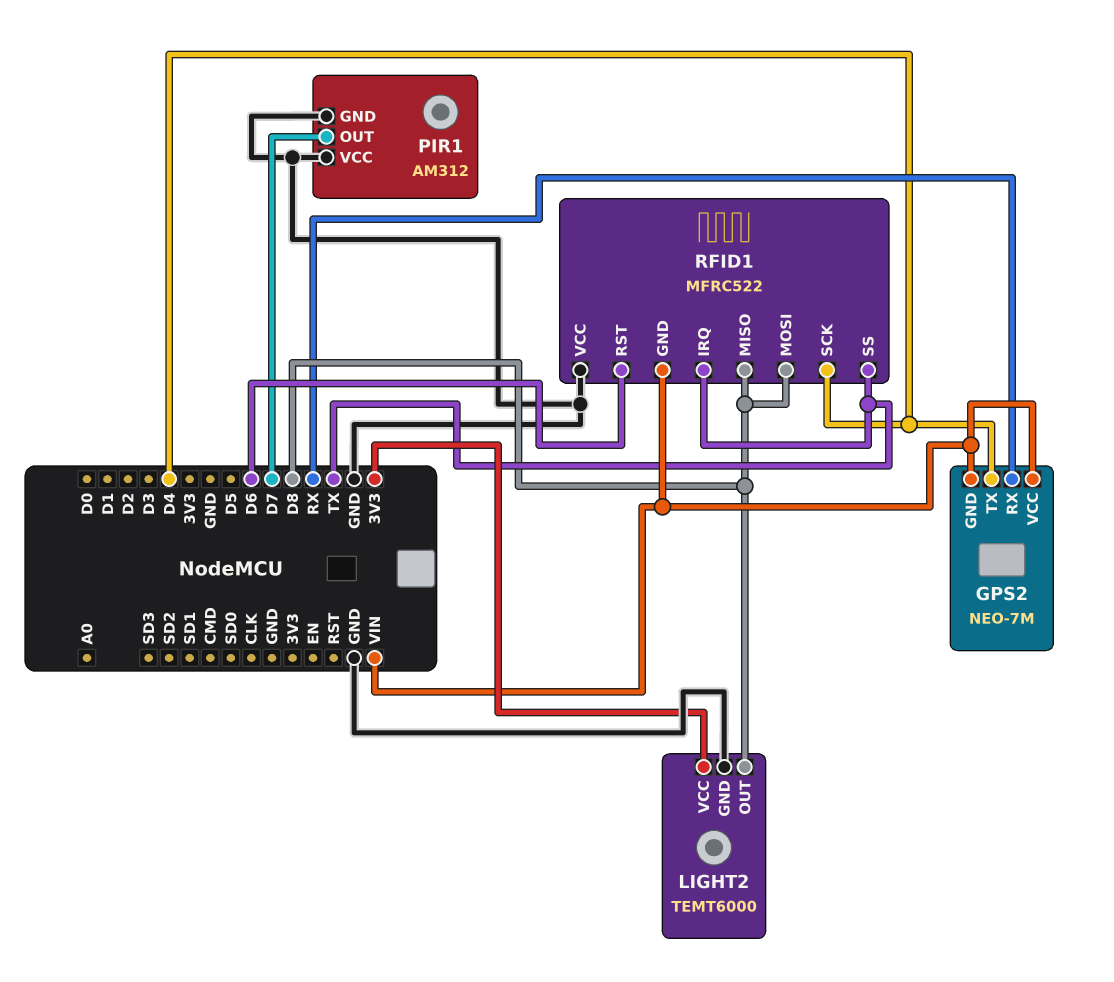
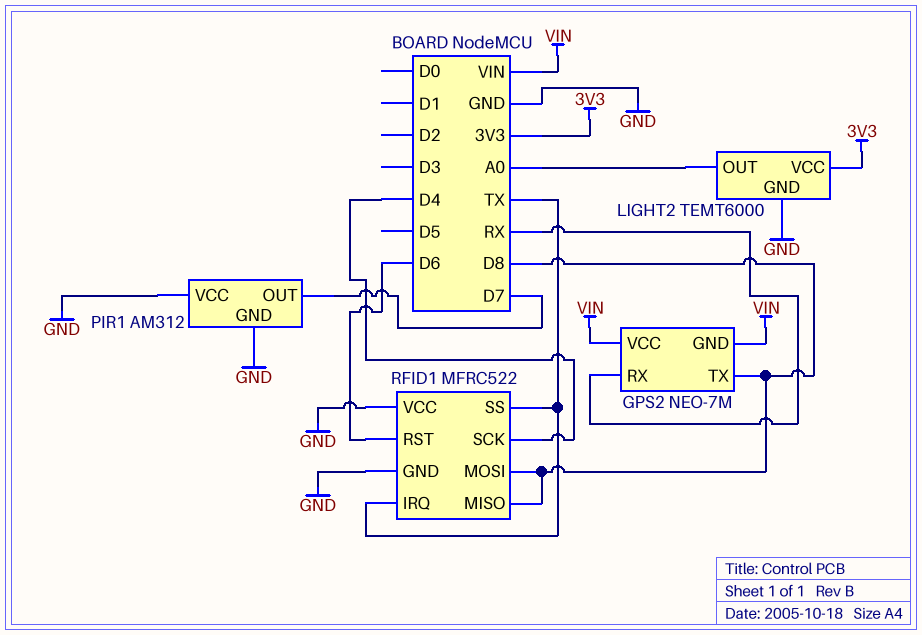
GPS2 pin TX: D4 -> D8
LIGHT2 pin OUT: D8 -> A0
RFID1 pin GND: VIN -> GND

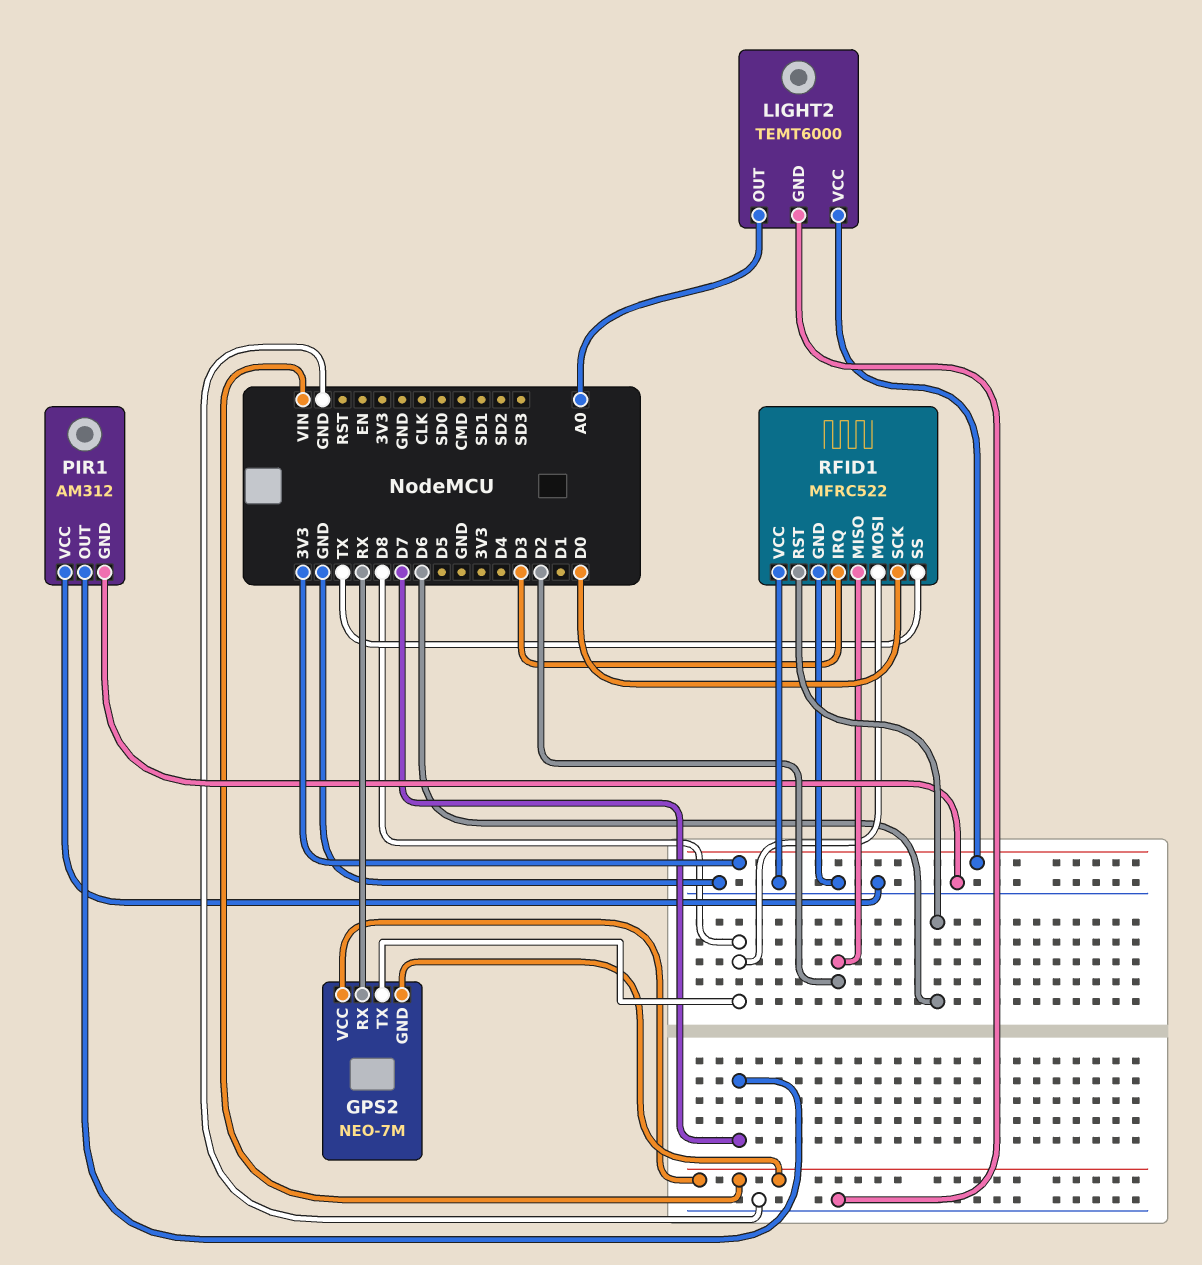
RFID1 pin IRQ: TX -> D3
RFID1 pin MISO: D8 -> D2
RFID1 pin SCK: D4 -> D0

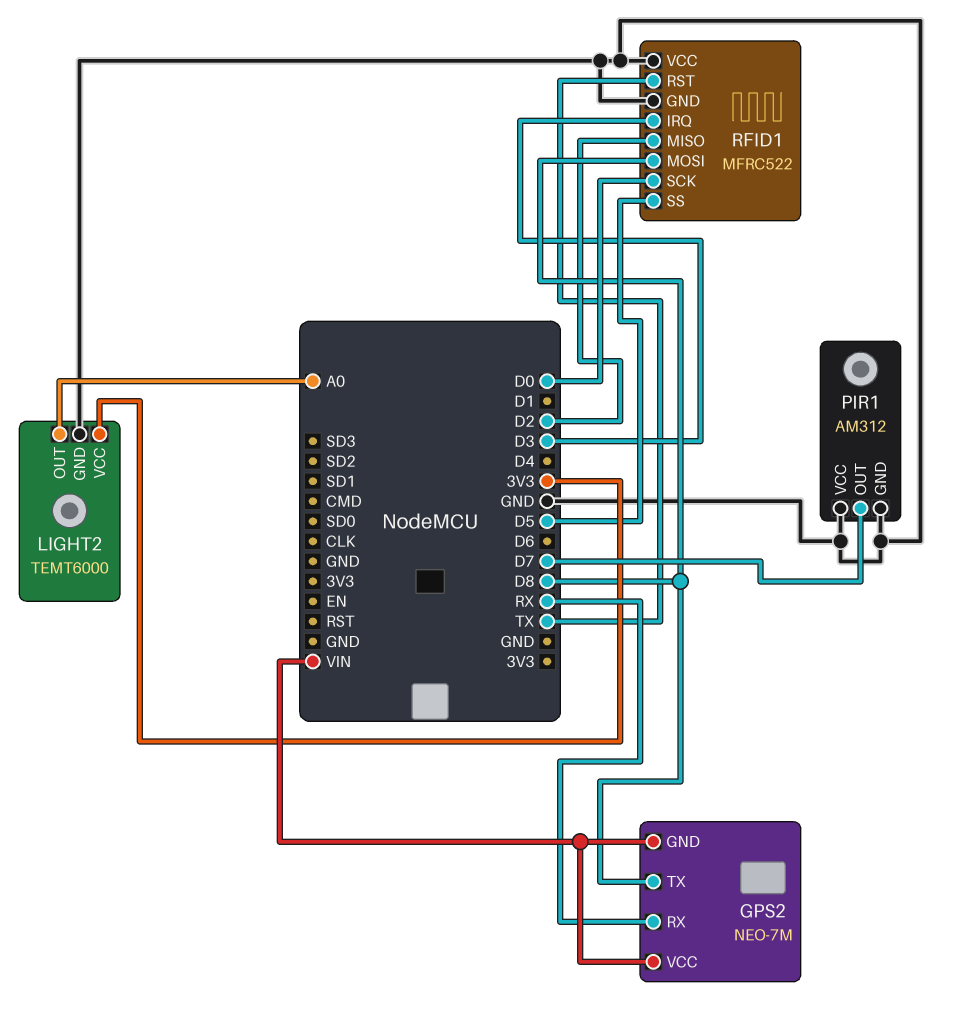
RFID1 pin RST: D6 -> TX
RFID1 pin SS: TX -> D5

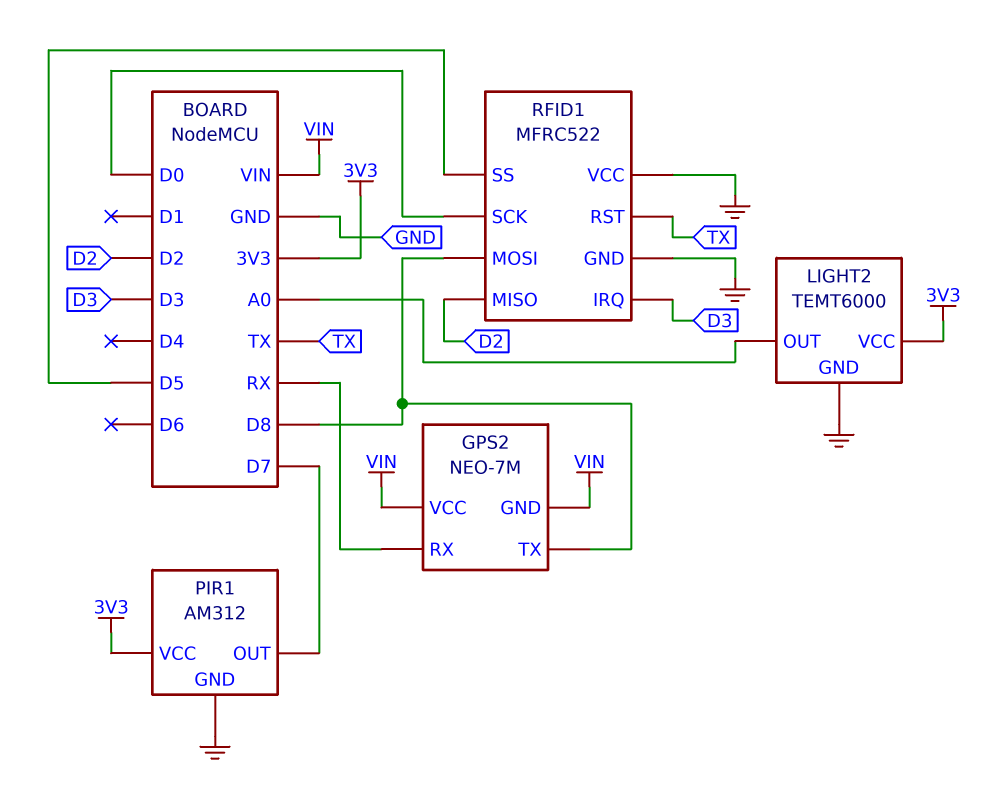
PIR1 pin VCC: GND -> 3V3

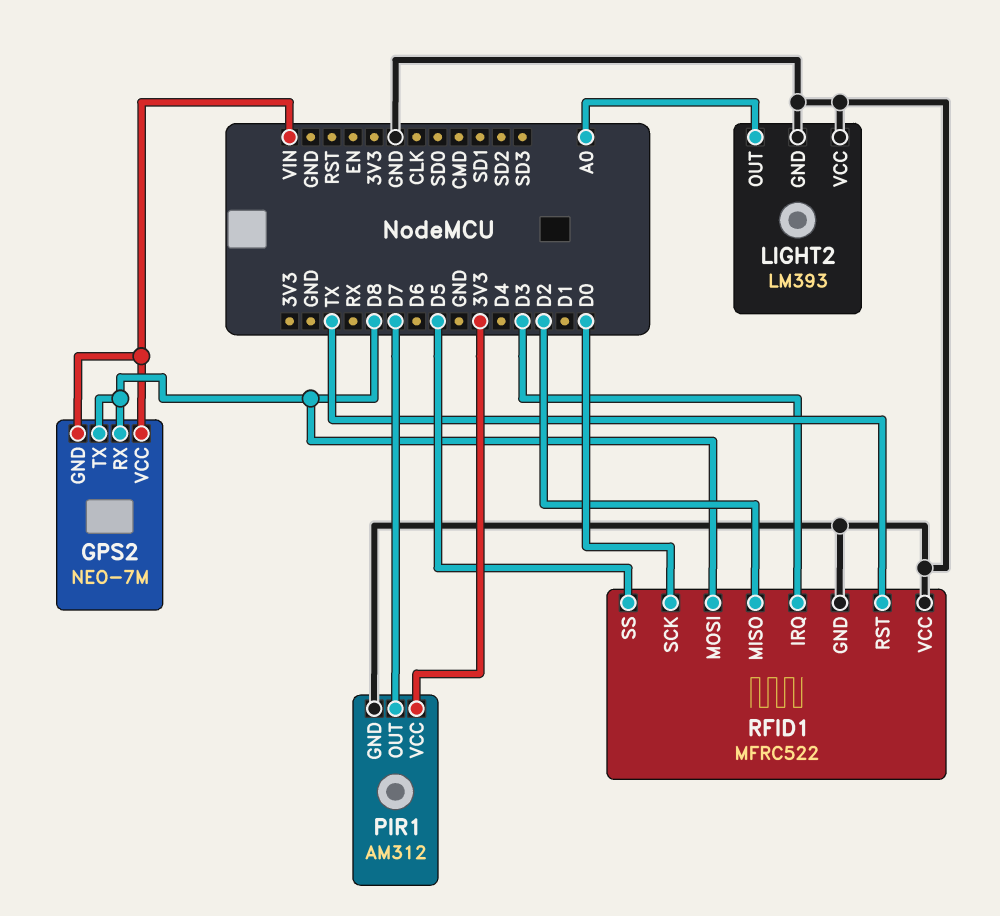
GPS2 pin RX: RX -> D8
LIGHT2: TEMT6000 -> LM393
LIGHT2 pin VCC: 3V3 -> GND

